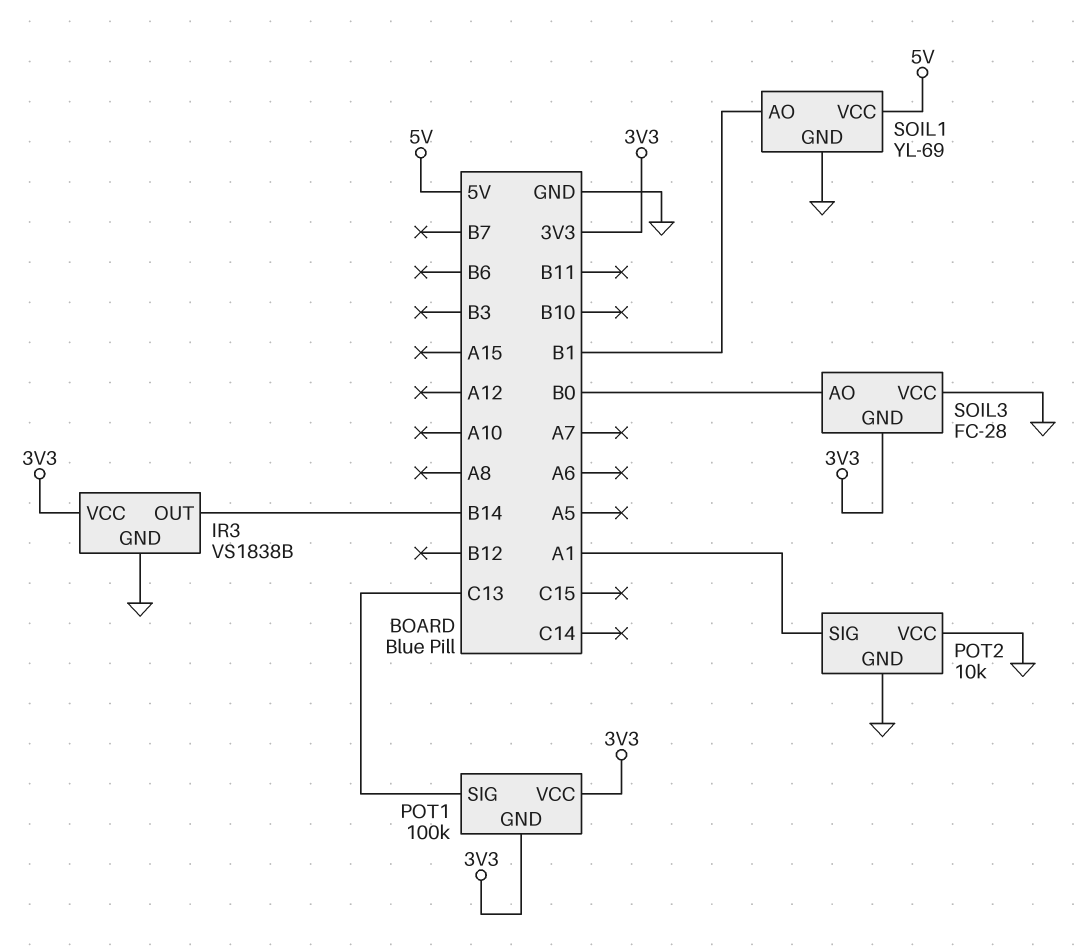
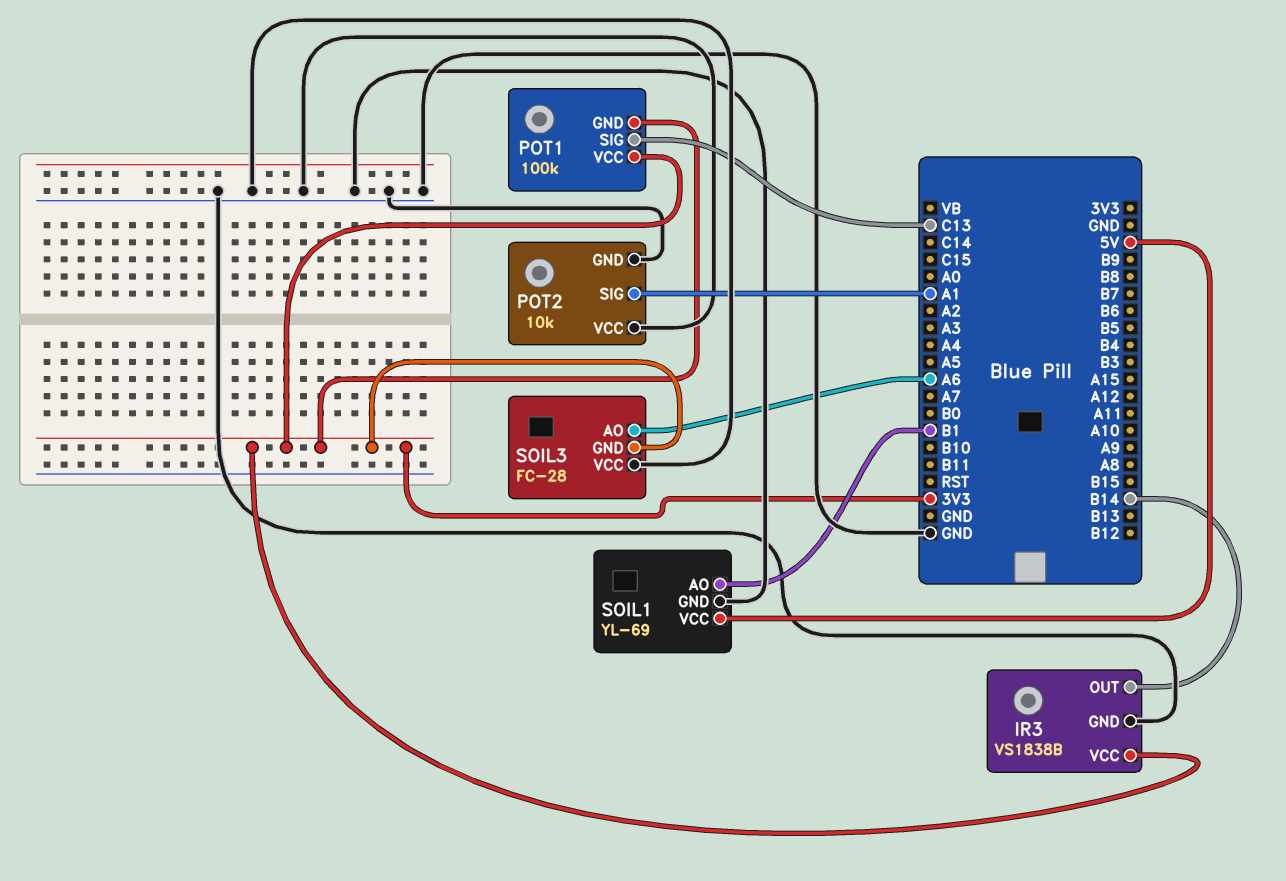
SOIL3 pin AO: B0 -> A6

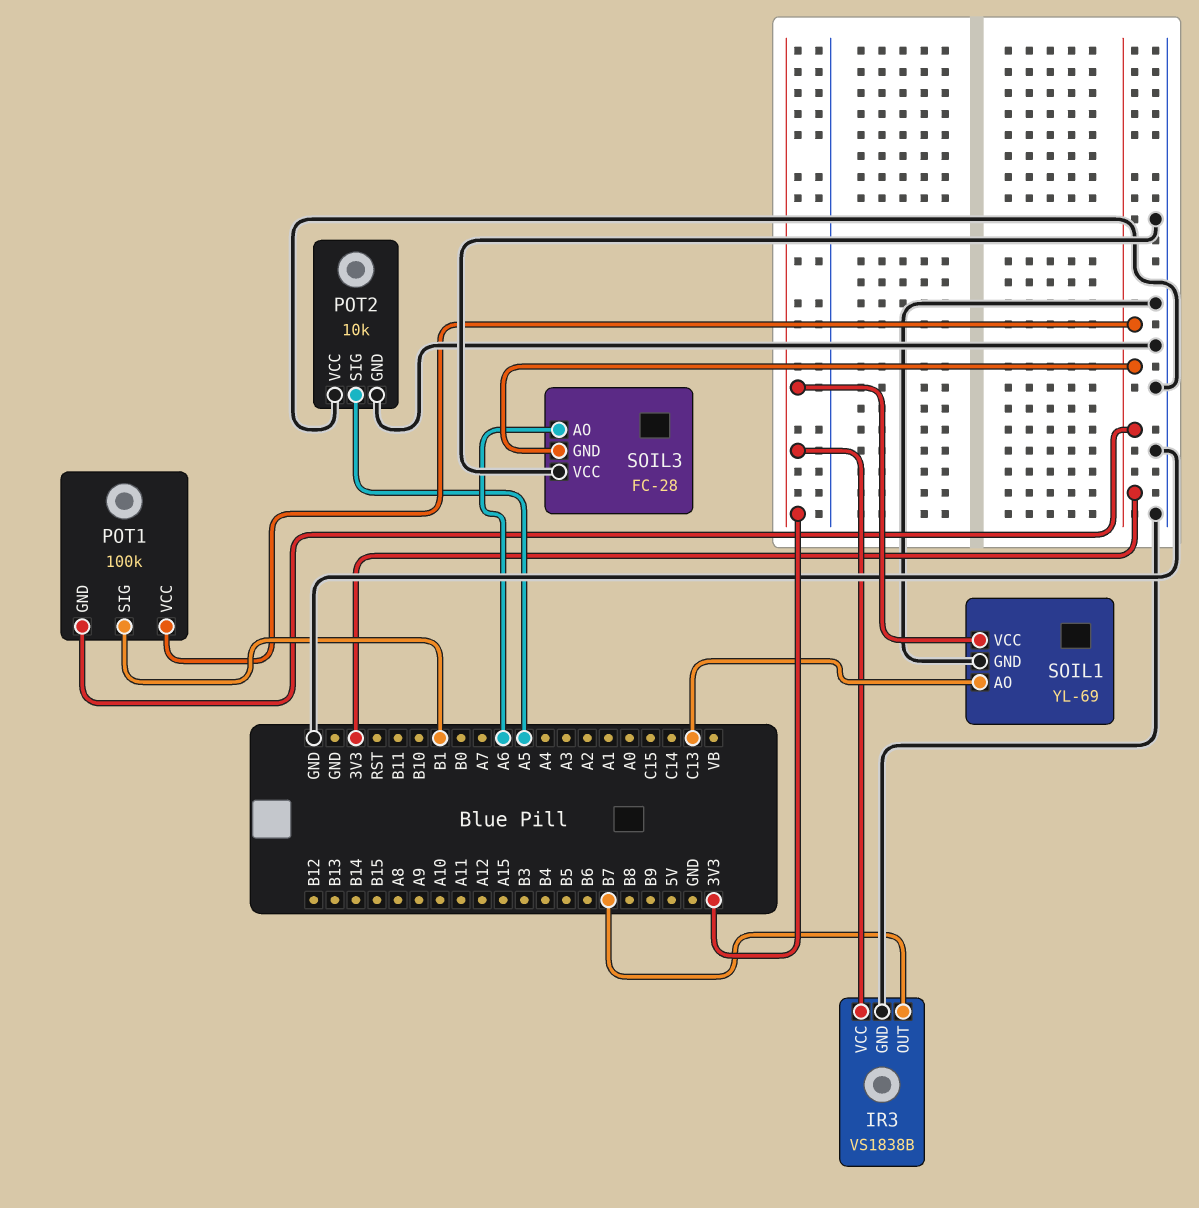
IR3 pin OUT: B14 -> B7
POT1 pin SIG: C13 -> B1
POT2 pin SIG: A1 -> A5
SOIL1 pin AO: B1 -> C13
SOIL1 pin VCC: 5V -> 3V3

